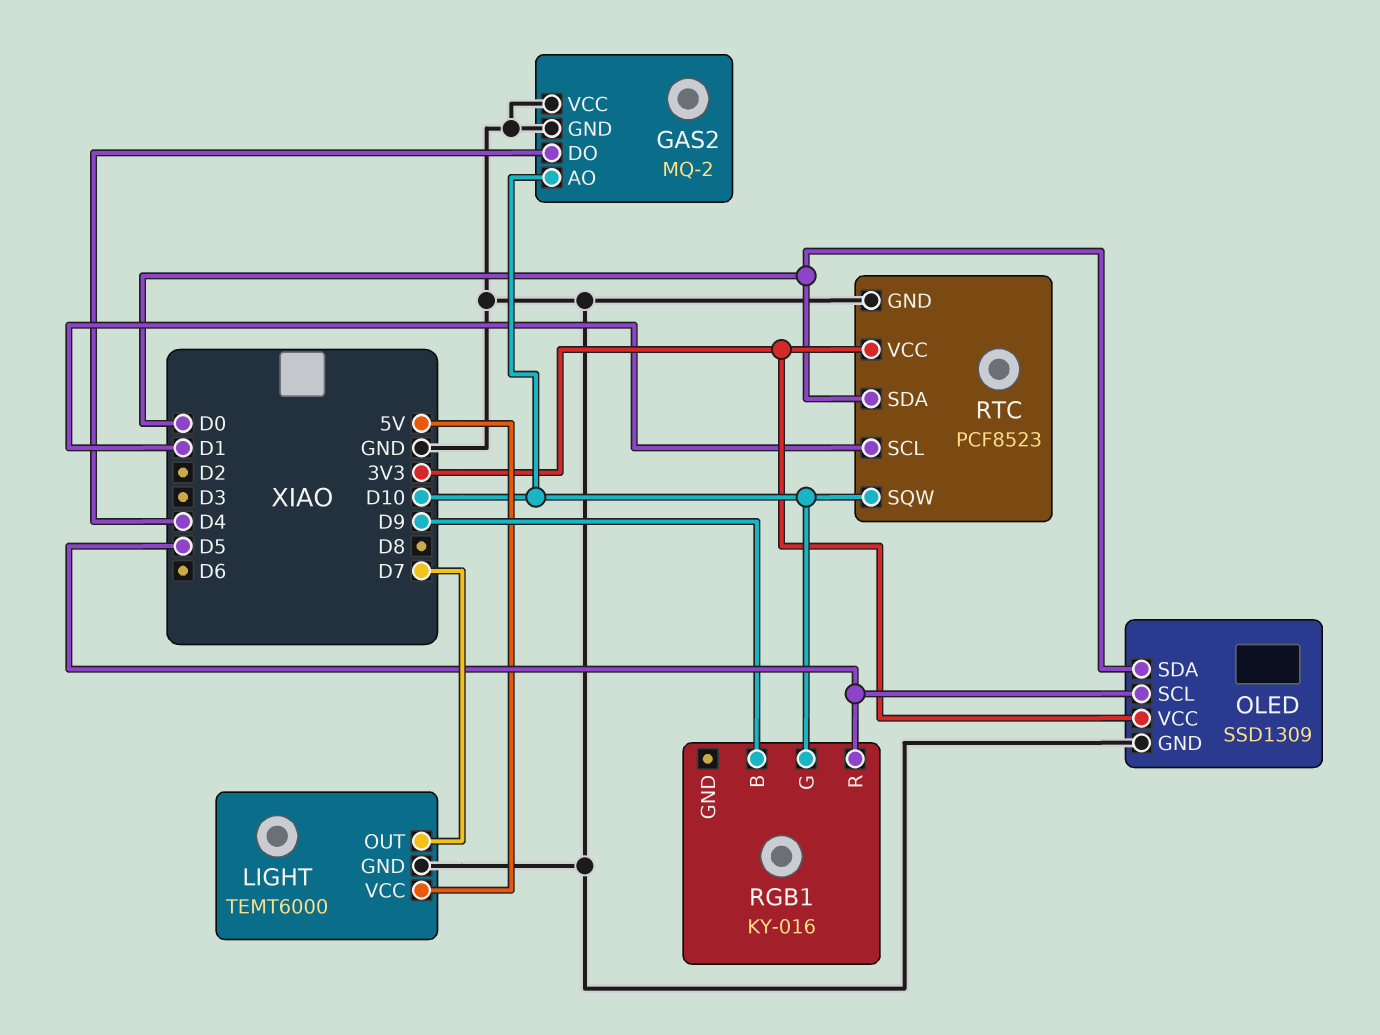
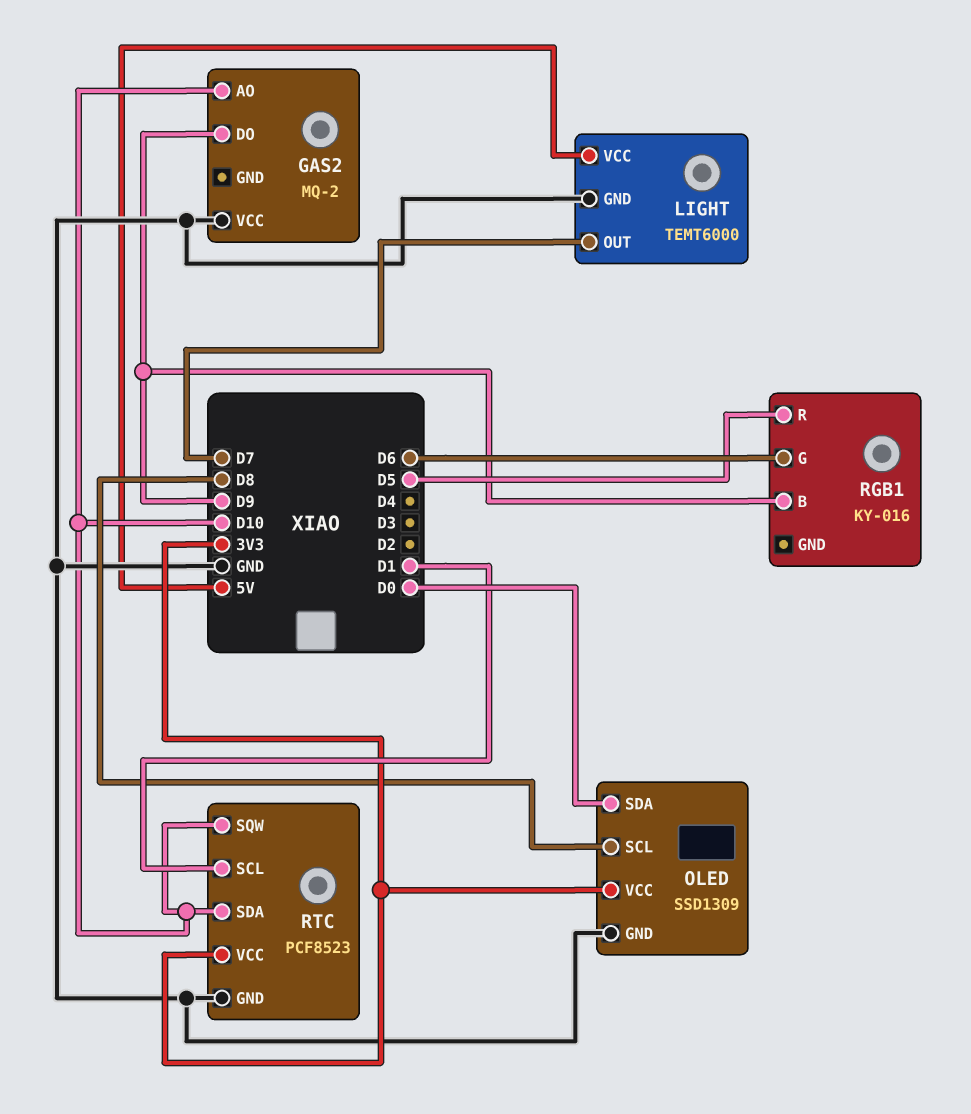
GAS2 pin DO: D4 -> D9
GAS2 pin GND: GND -> none
OLED pin SCL: D5 -> D8
RGB1 pin G: D10 -> D6
RTC pin SDA: D0 -> D10

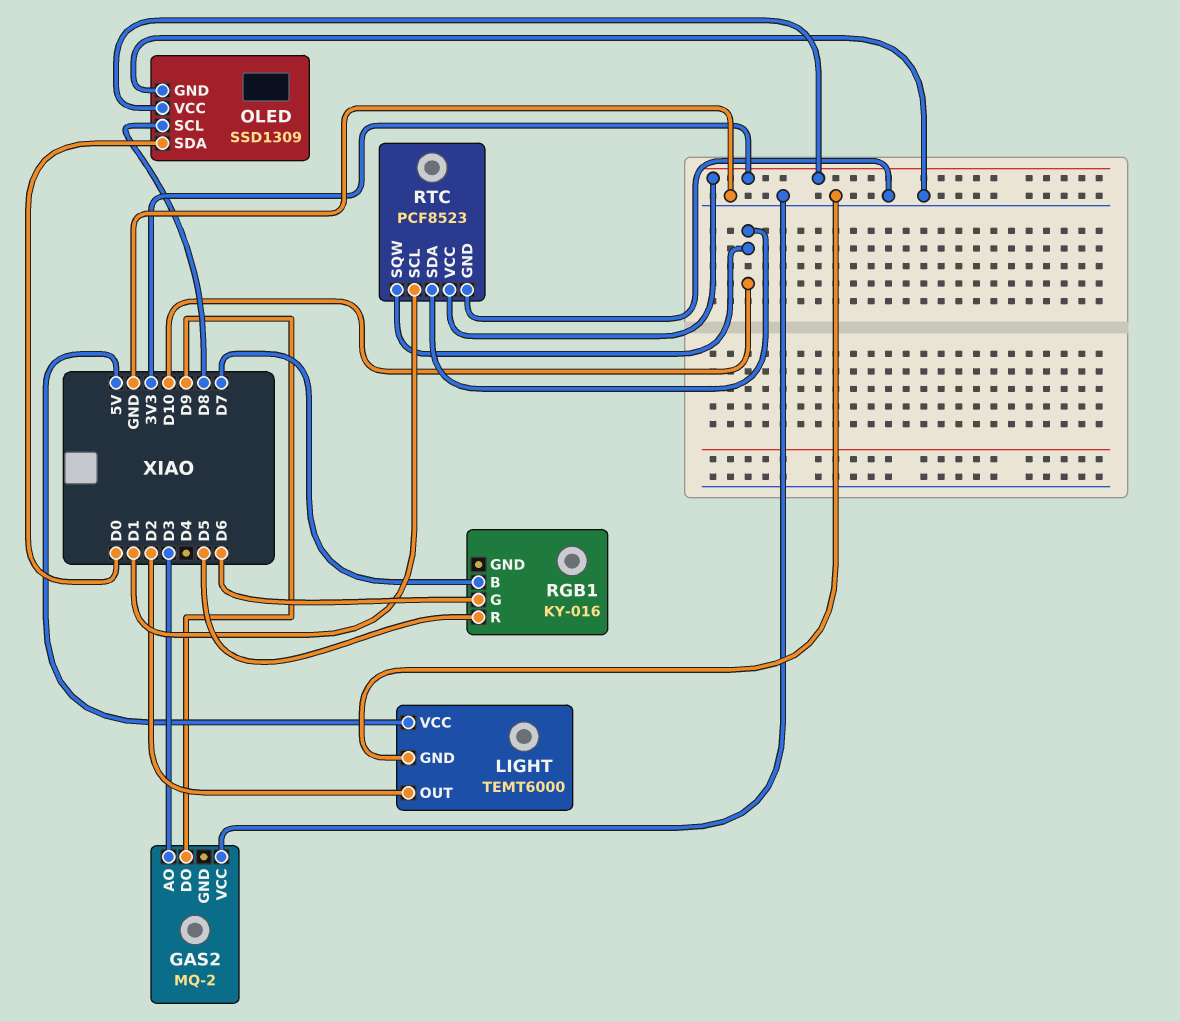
GAS2 pin AO: D10 -> D3
LIGHT pin OUT: D7 -> D2
RGB1 pin B: D9 -> D7

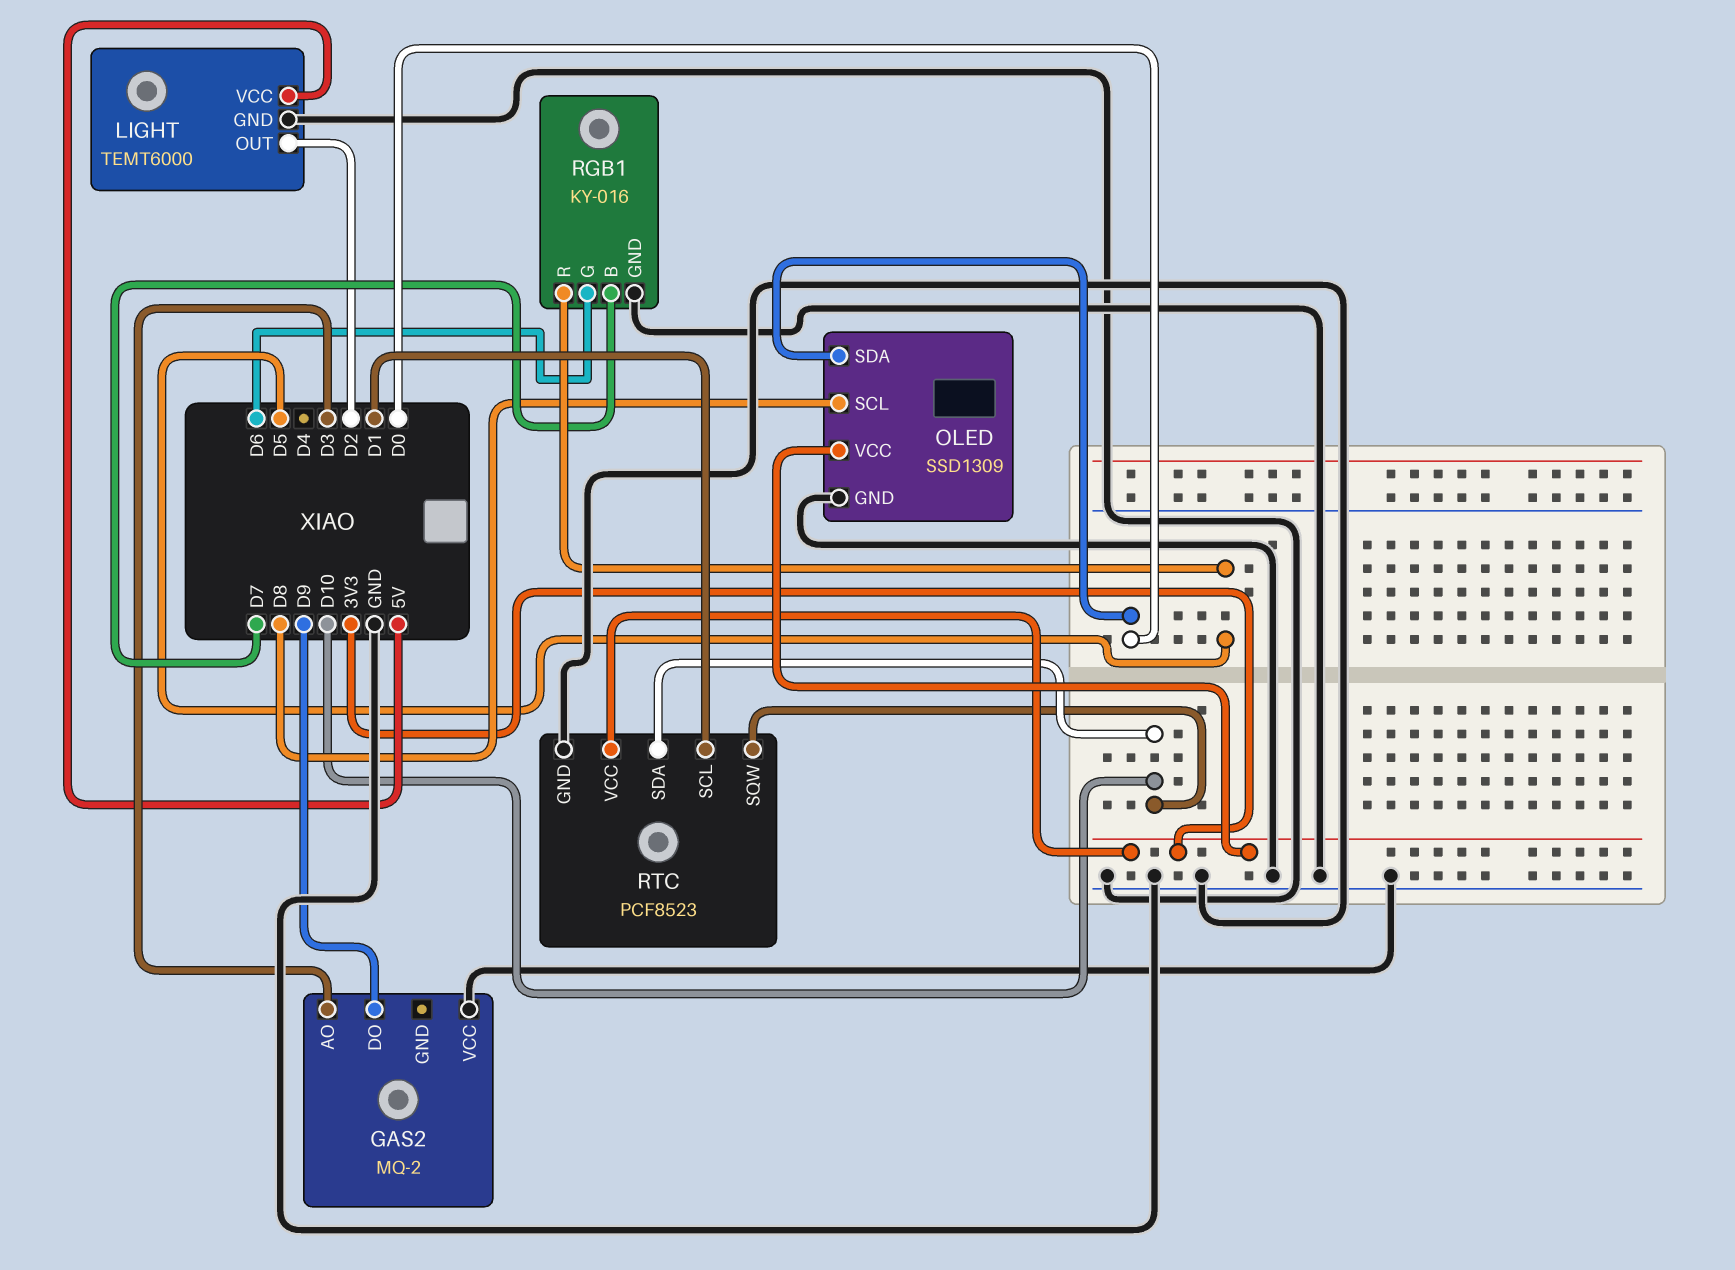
RGB1 pin GND: none -> GND

